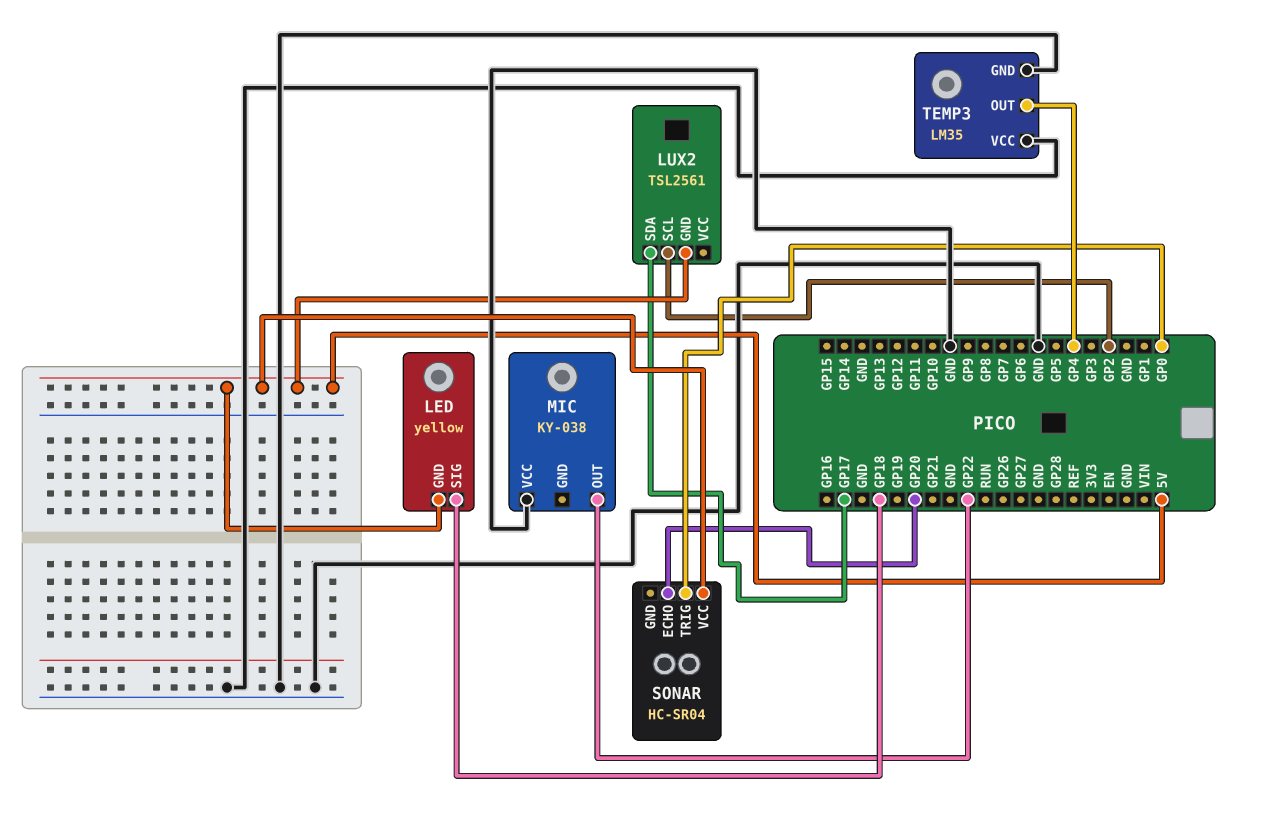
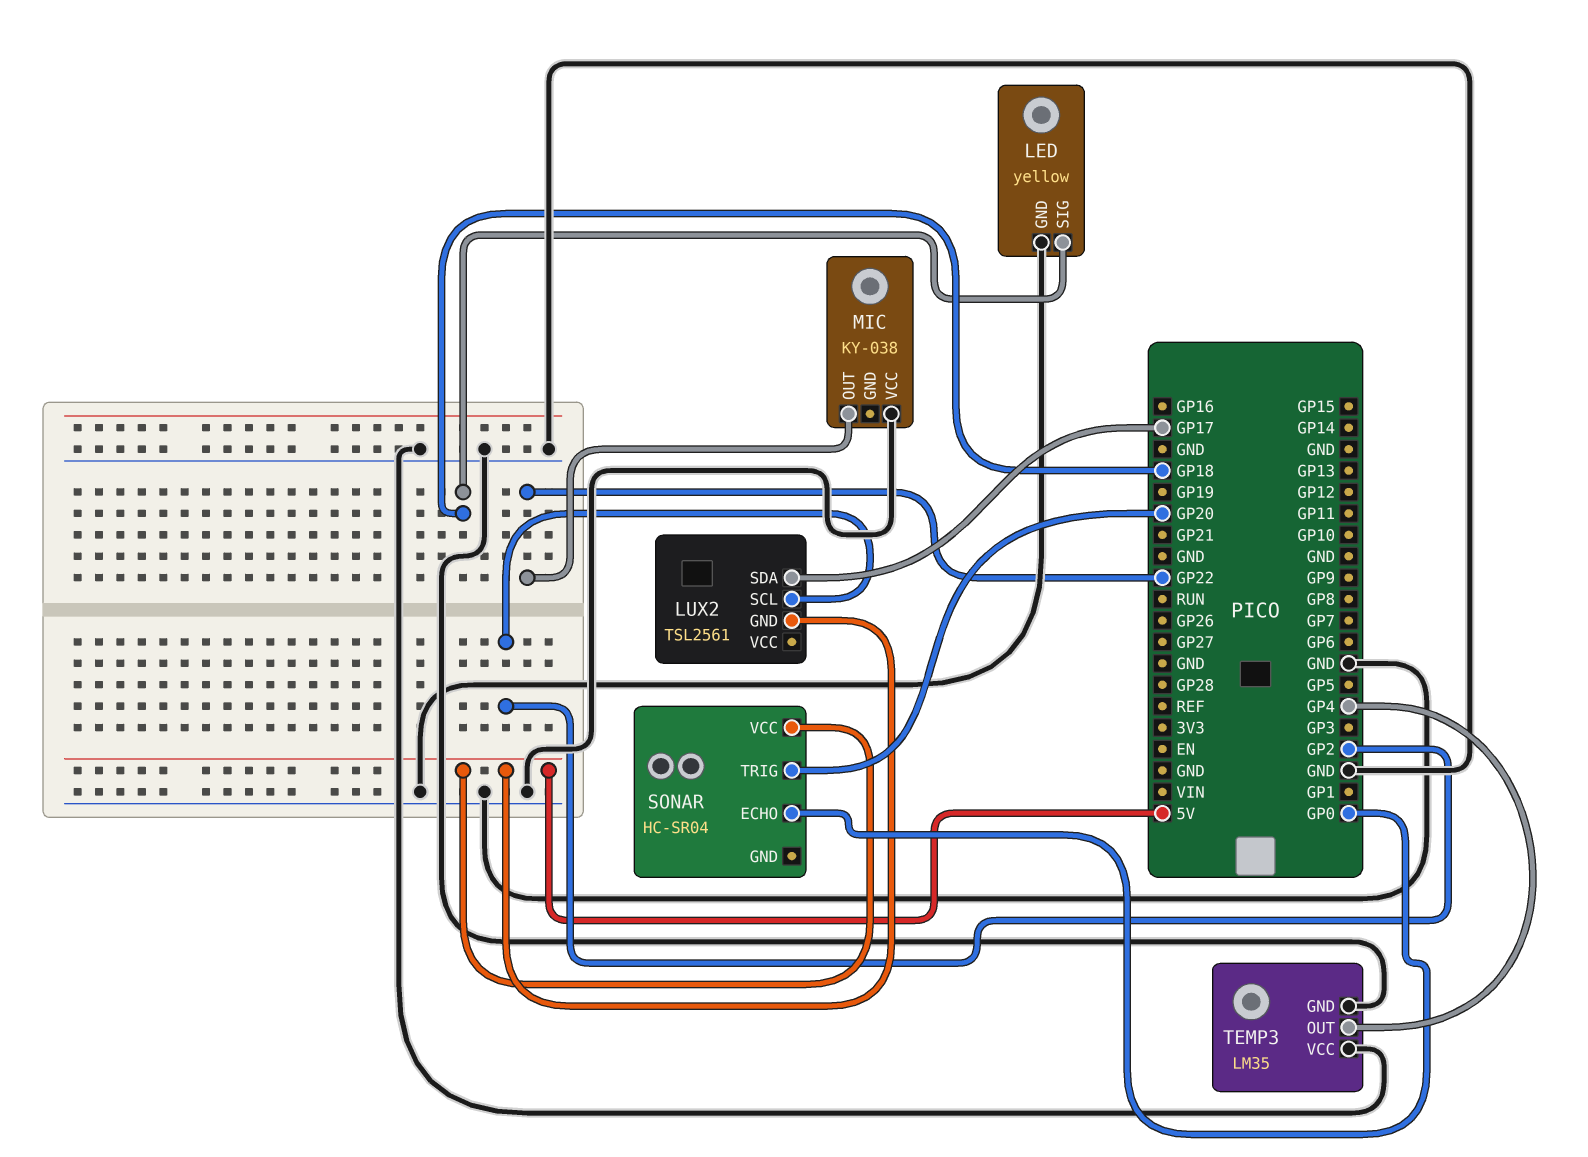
LED pin GND: 5V -> GND
SONAR pin ECHO: GP20 -> GP0
SONAR pin TRIG: GP0 -> GP20

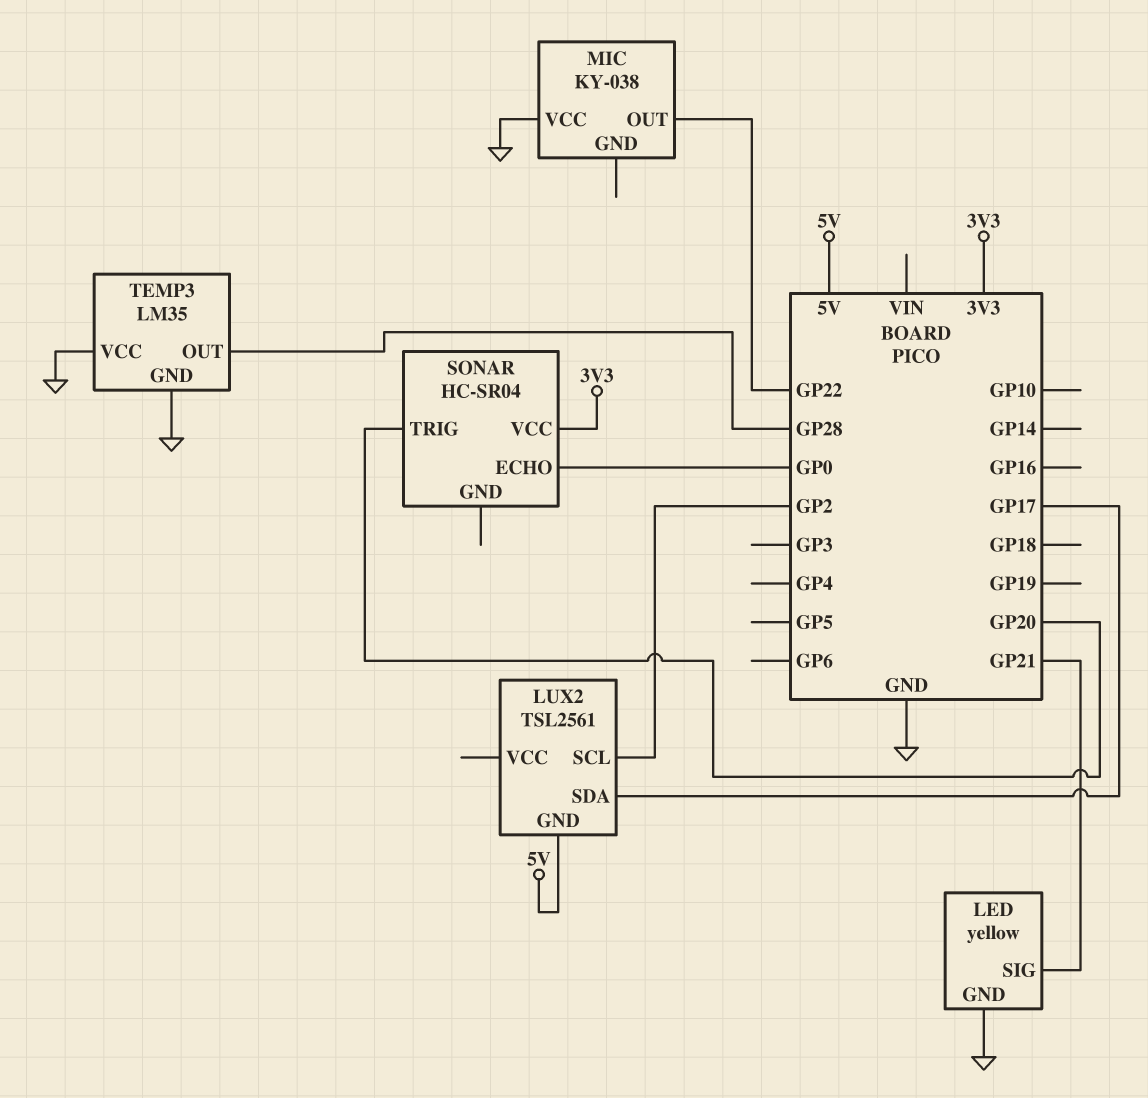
LED pin SIG: GP18 -> GP21
SONAR pin VCC: 5V -> 3V3
TEMP3 pin OUT: GP4 -> GP28

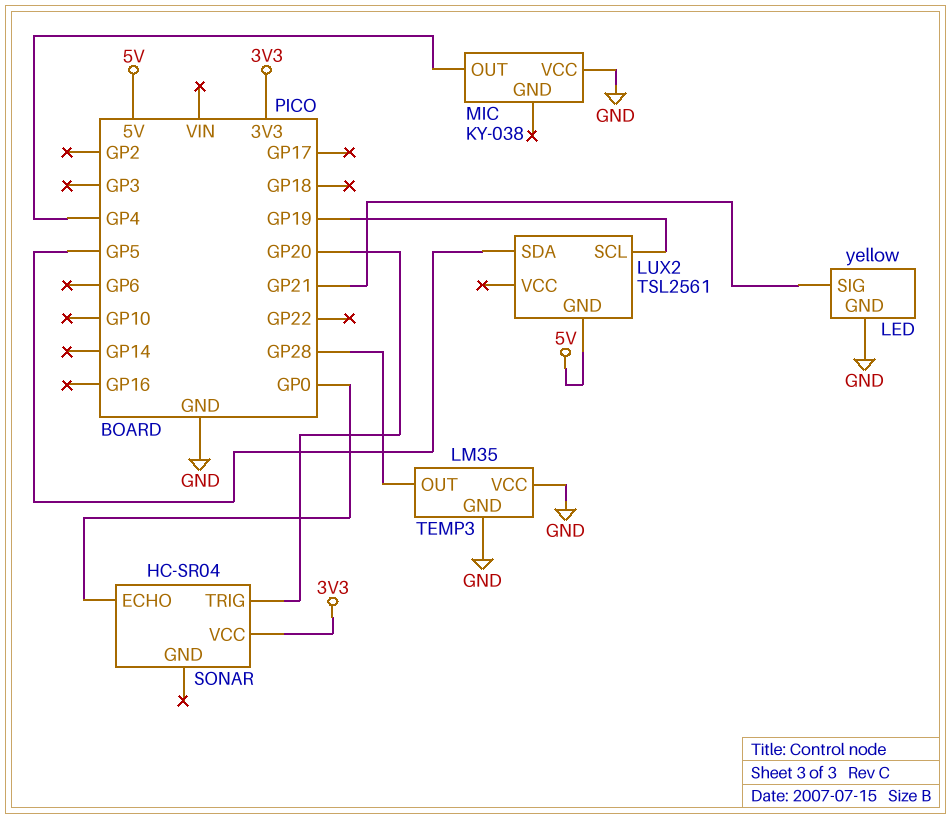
LUX2 pin SCL: GP2 -> GP19
LUX2 pin SDA: GP17 -> GP5
MIC pin OUT: GP22 -> GP4

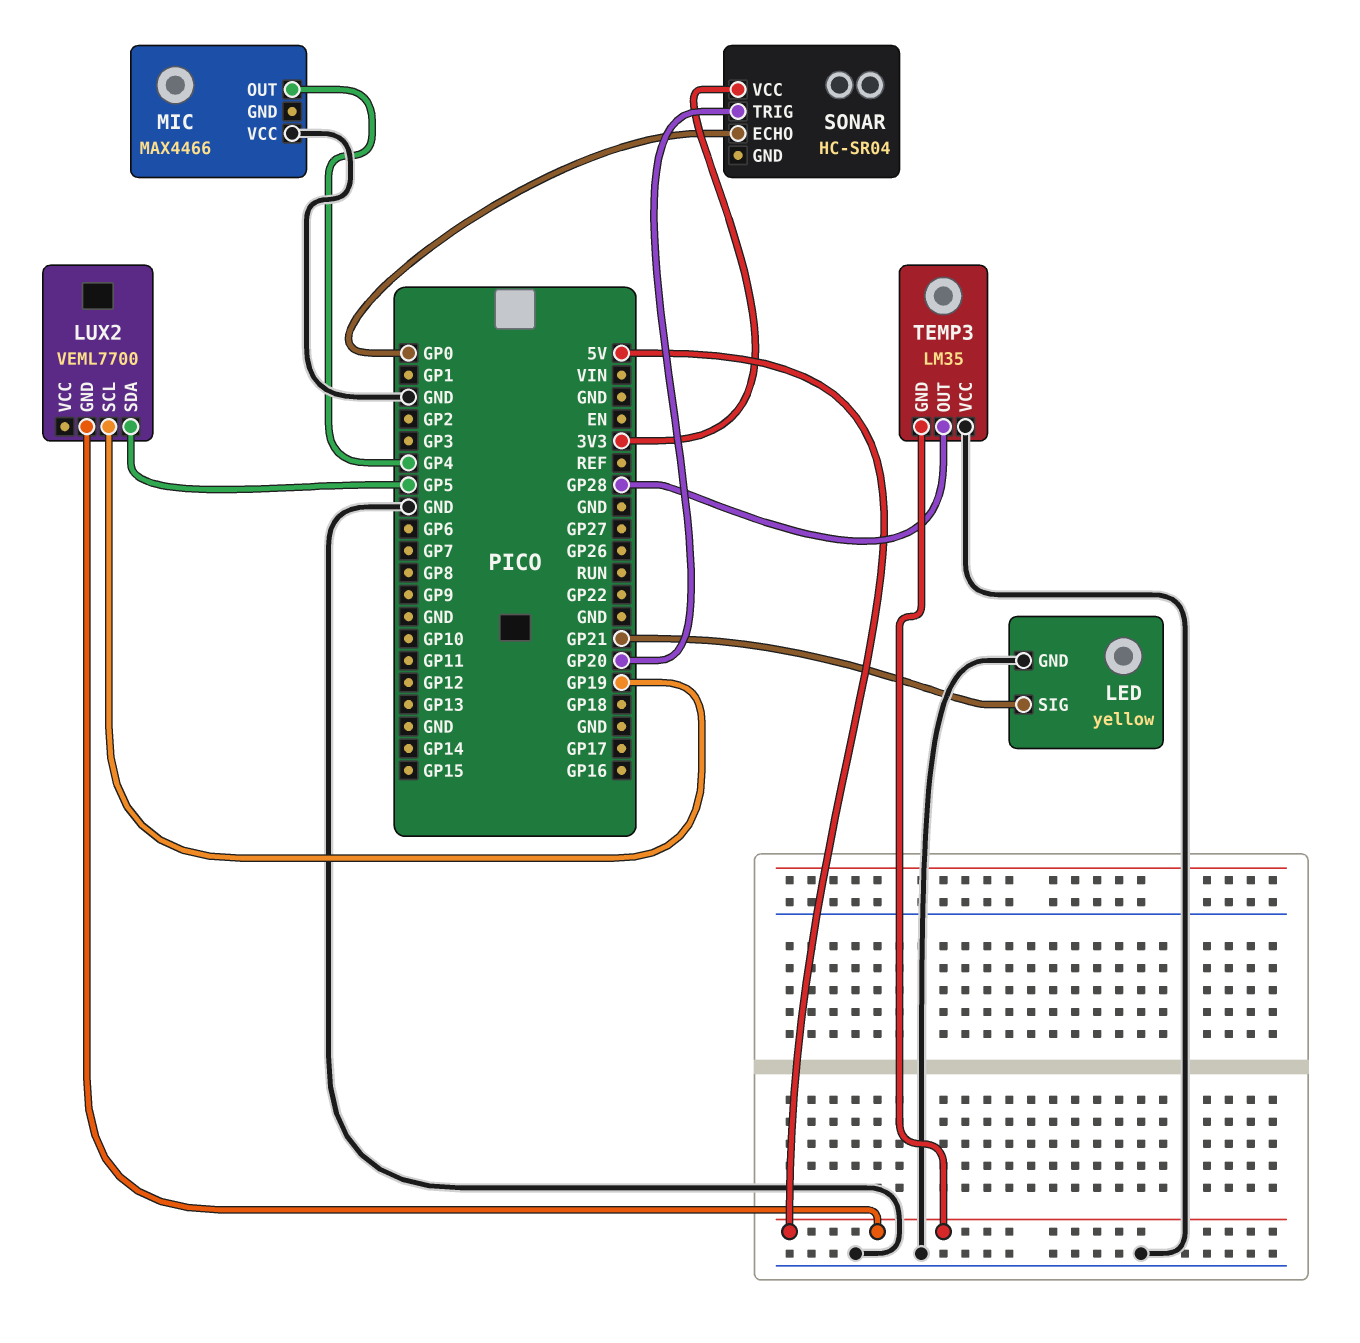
LUX2: TSL2561 -> VEML7700
MIC: KY-038 -> MAX4466
TEMP3 pin GND: GND -> 5V

